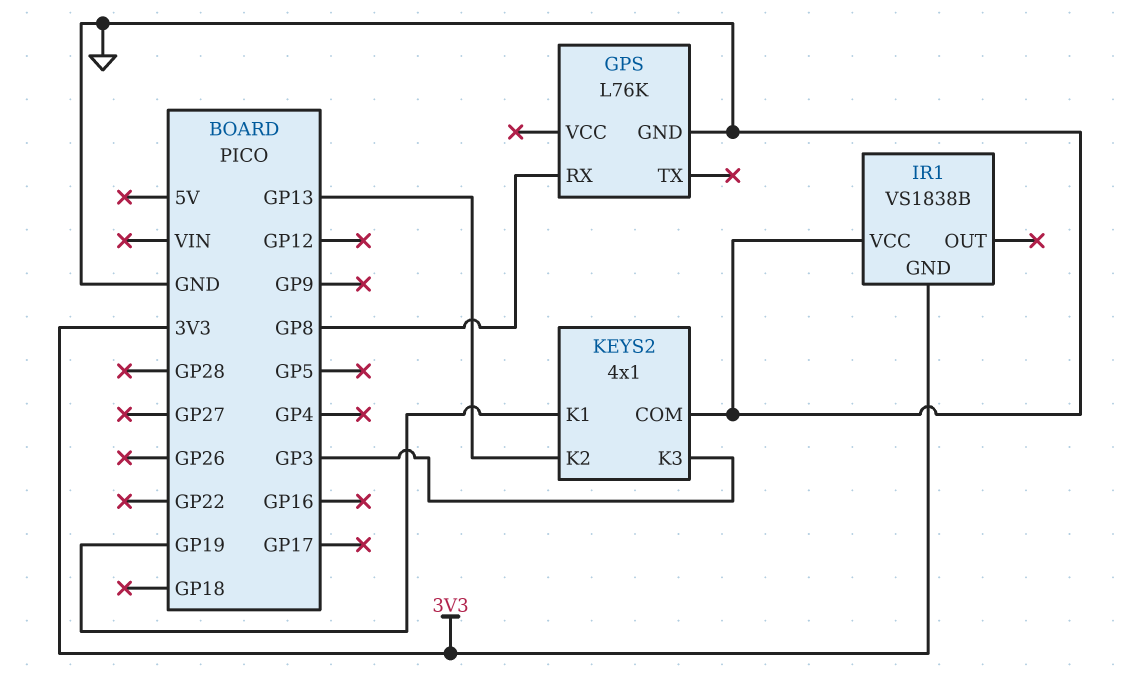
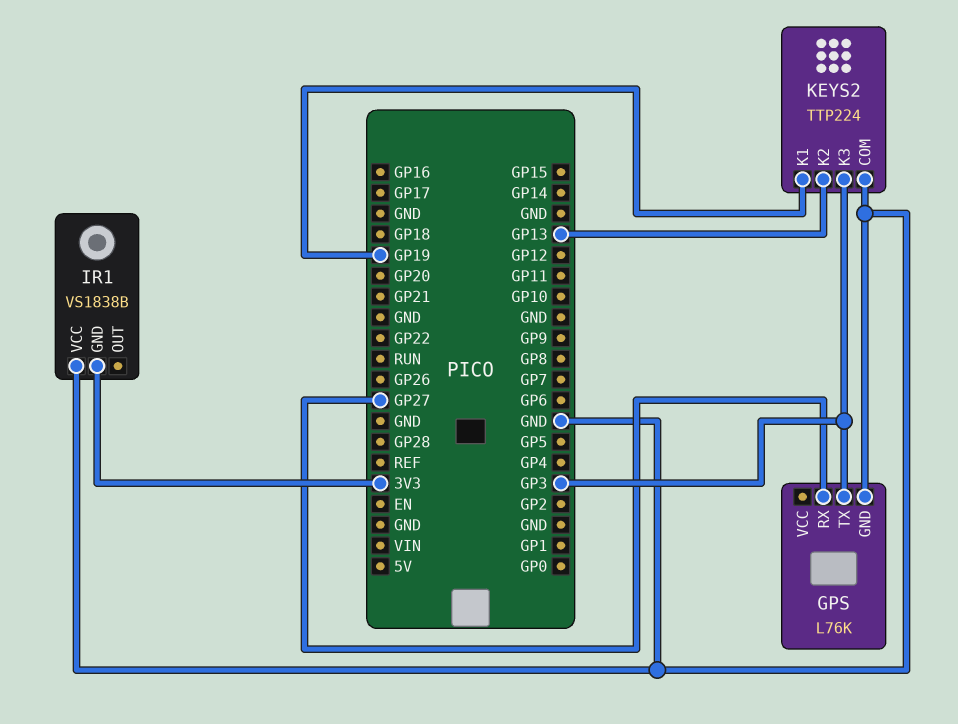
GPS pin RX: GP8 -> GP27
GPS pin TX: none -> GP3
KEYS2: 4x1 -> TTP224

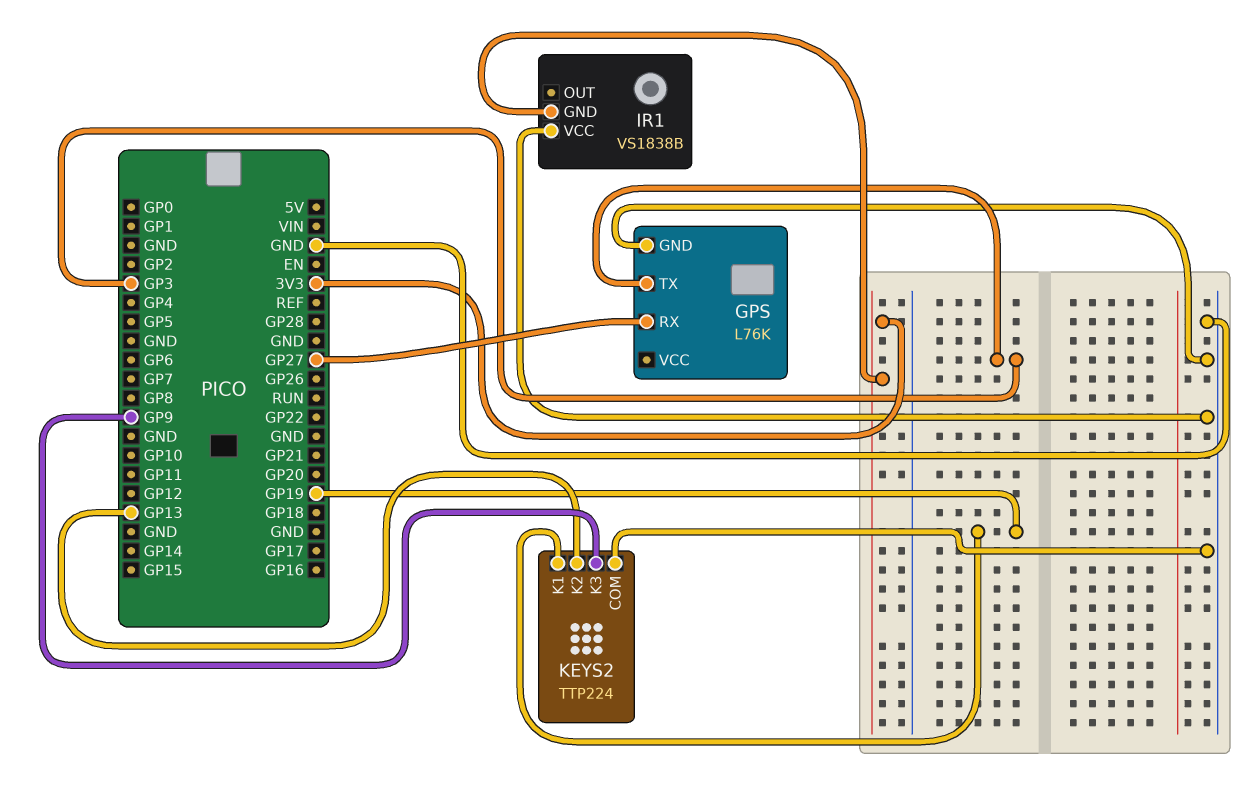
KEYS2 pin K3: GP3 -> GP9

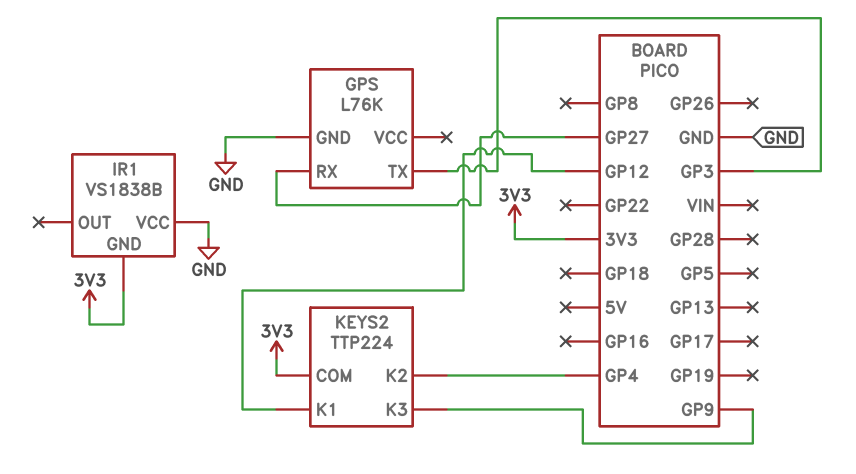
KEYS2 pin COM: GND -> 3V3
KEYS2 pin K1: GP19 -> GP12
KEYS2 pin K2: GP13 -> GP4

